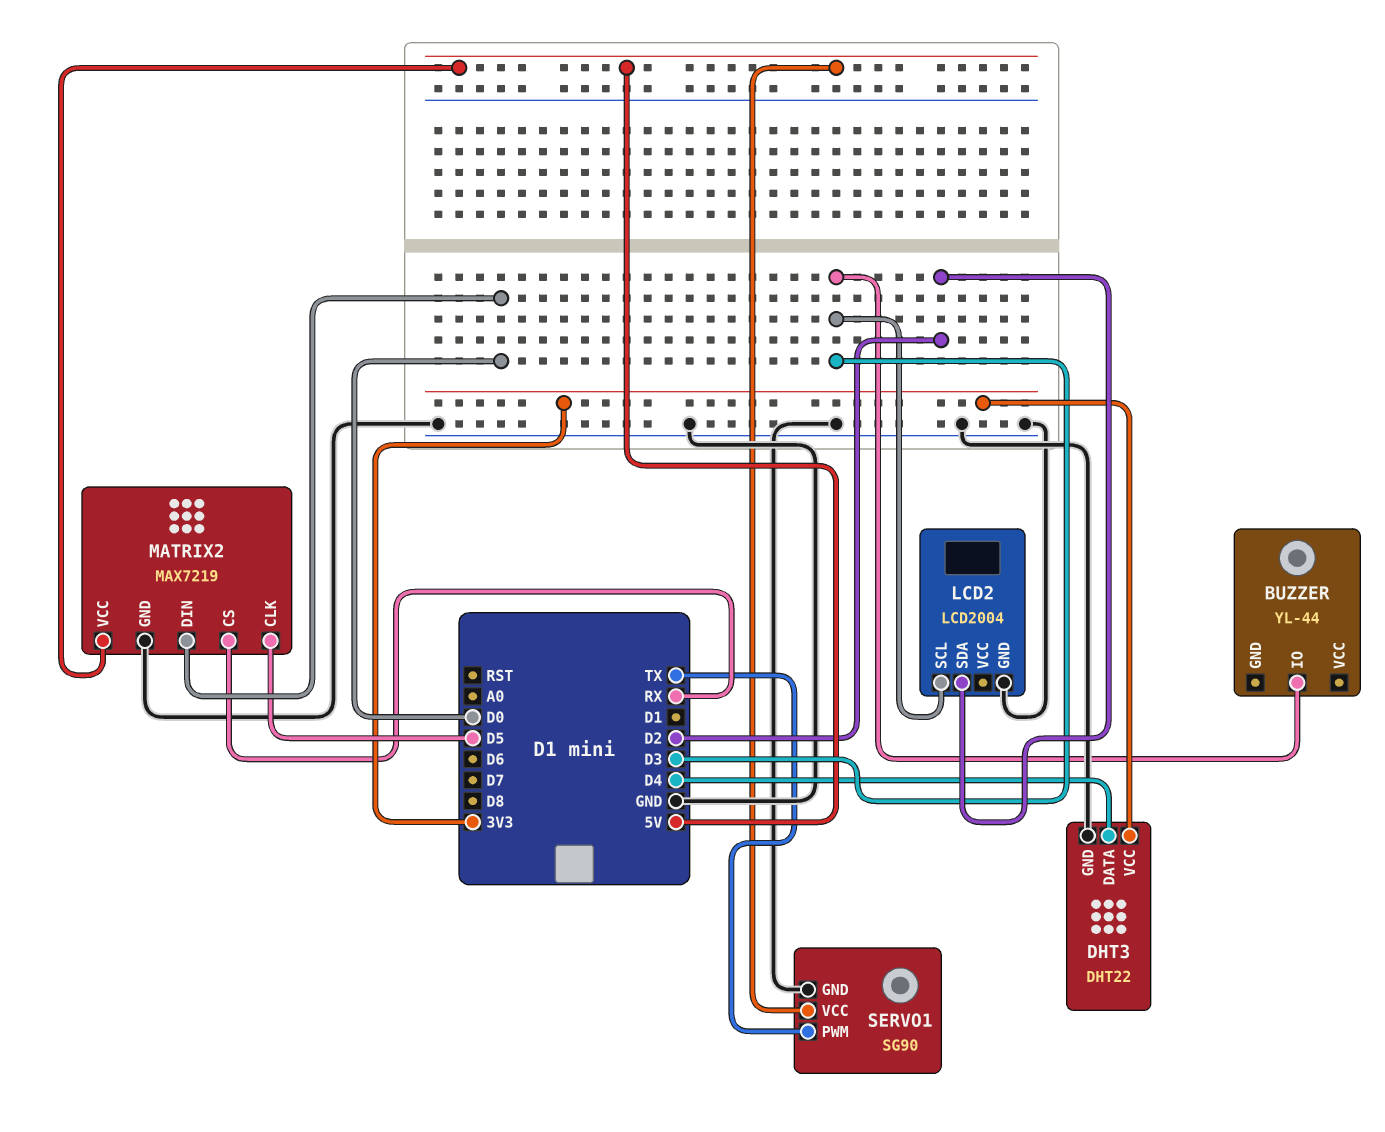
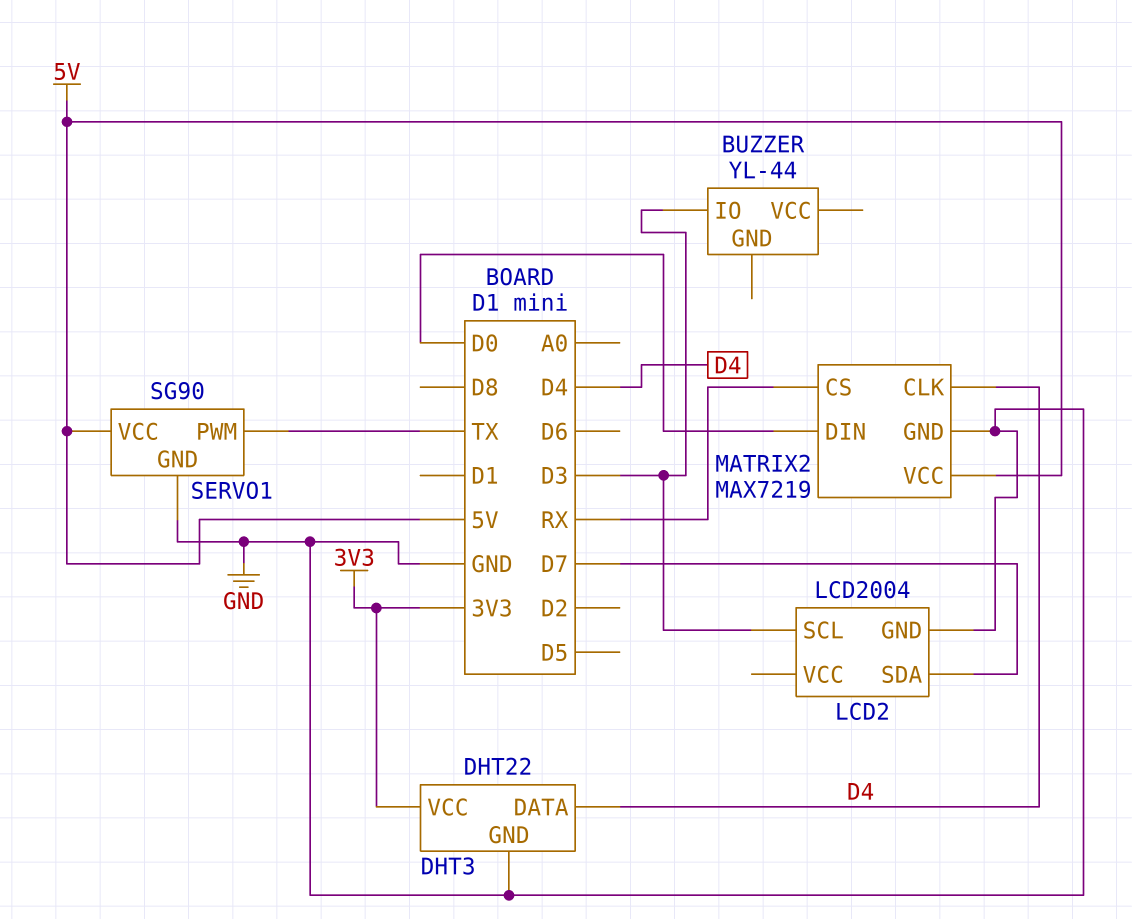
LCD2 pin SDA: D2 -> D7
MATRIX2 pin CLK: D5 -> D4

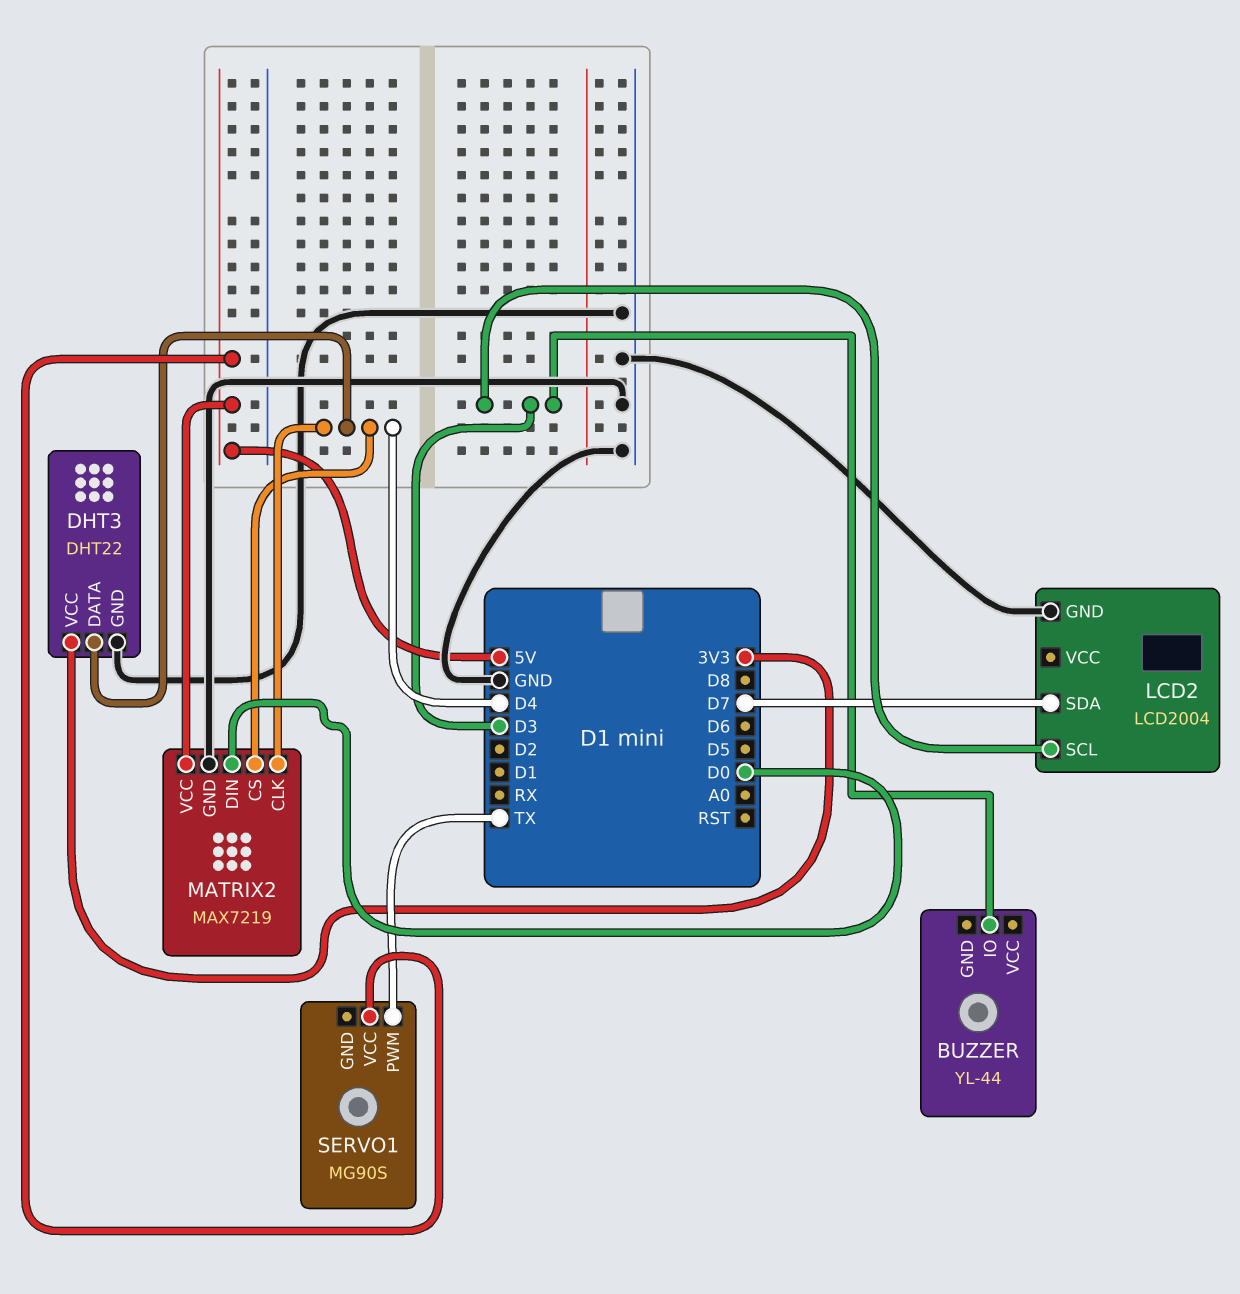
MATRIX2 pin CS: RX -> D4
SERVO1: SG90 -> MG90S
SERVO1 pin GND: GND -> none

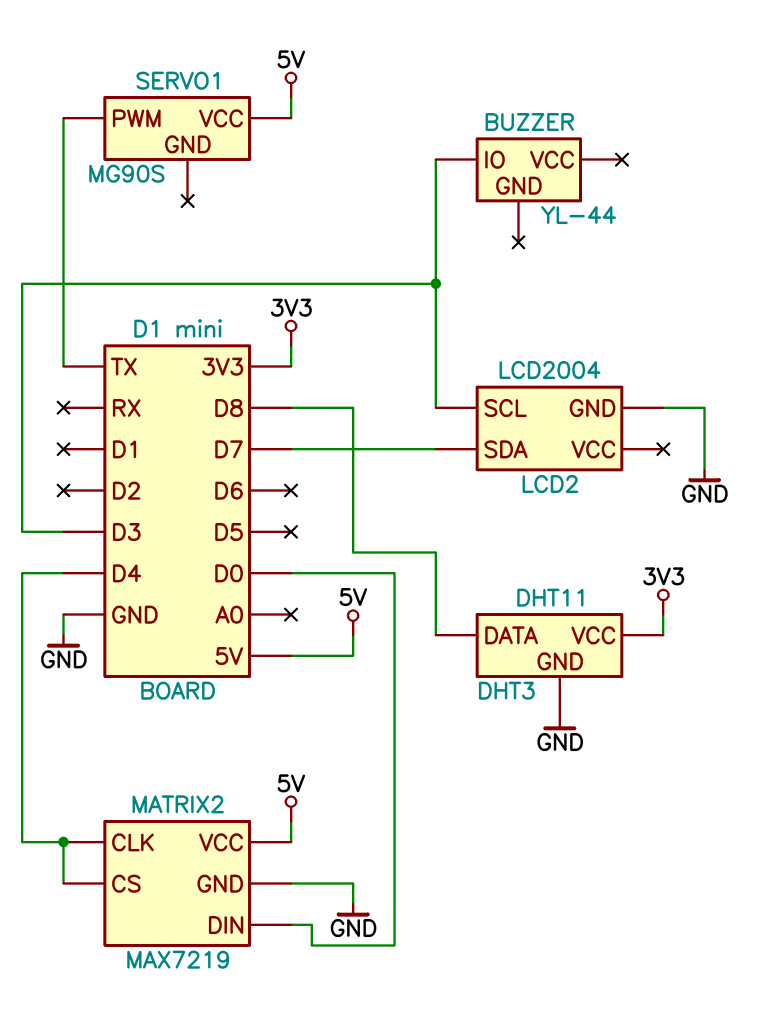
DHT3: DHT22 -> DHT11
DHT3 pin DATA: D4 -> D8

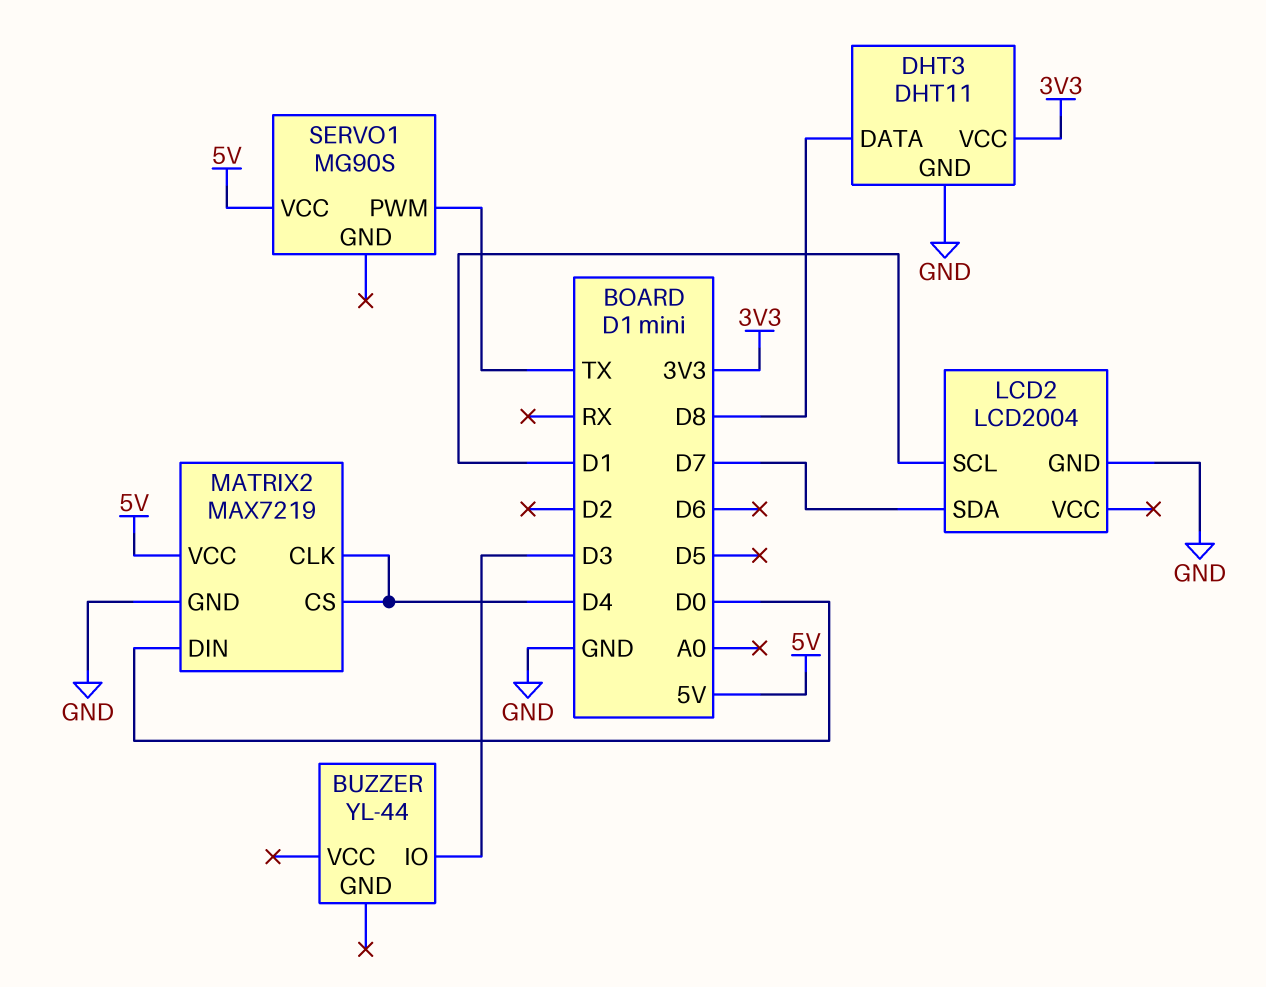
LCD2 pin SCL: D3 -> D1

